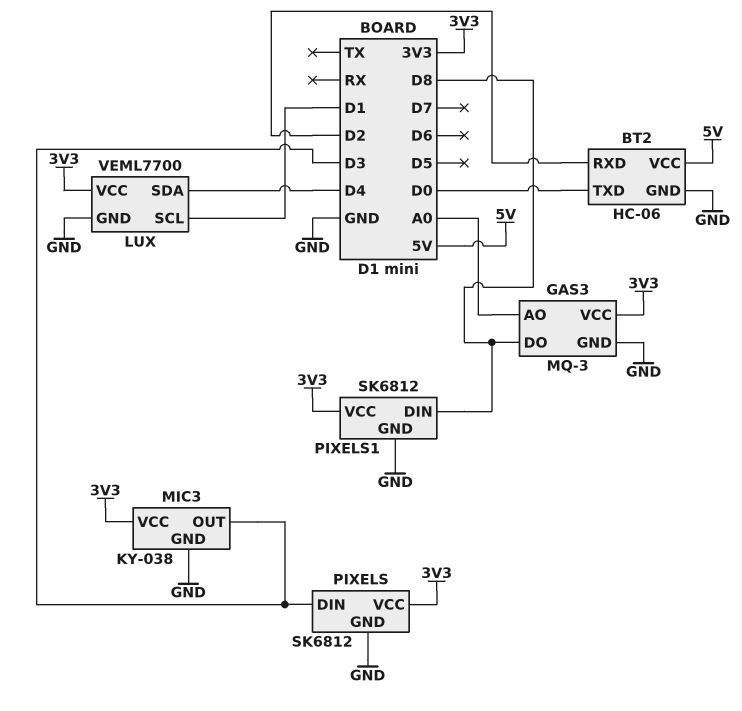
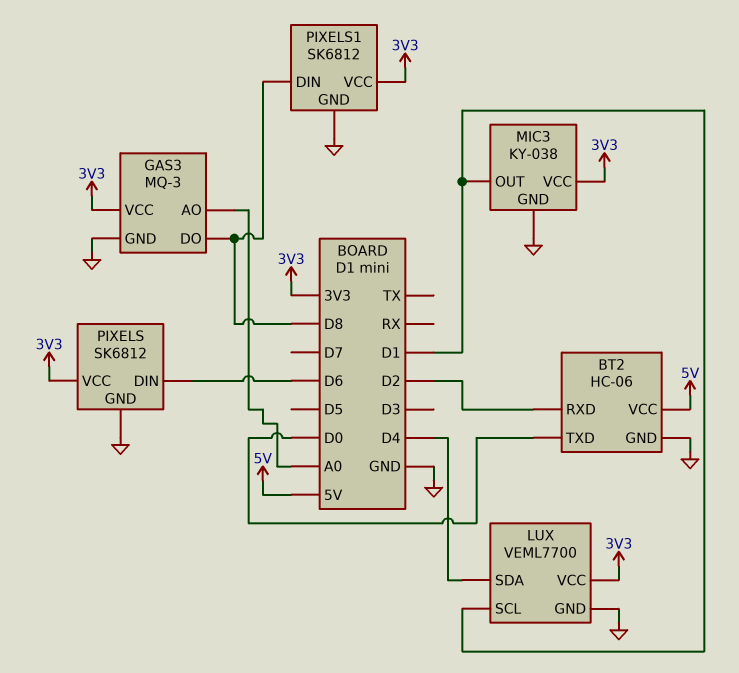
MIC3 pin OUT: D3 -> D1
PIXELS pin DIN: D3 -> D6

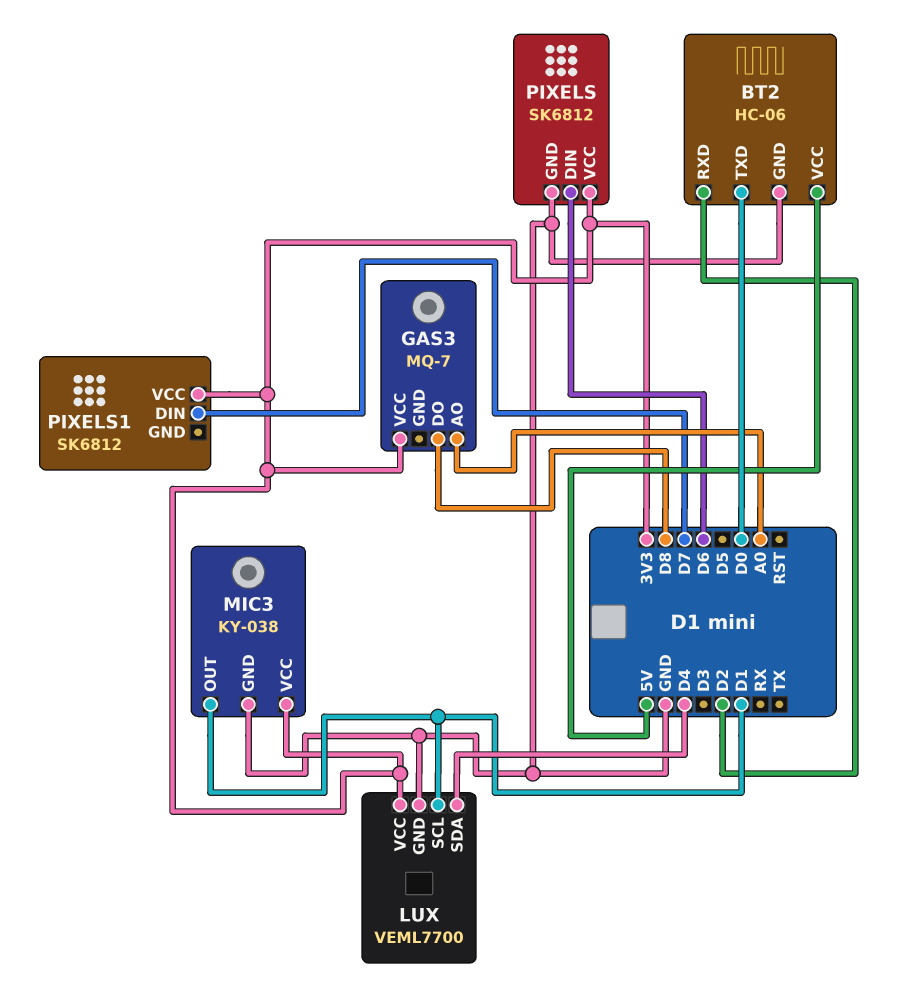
GAS3: MQ-3 -> MQ-7
GAS3 pin GND: GND -> none
PIXELS1 pin DIN: D8 -> D7
PIXELS1 pin GND: GND -> none

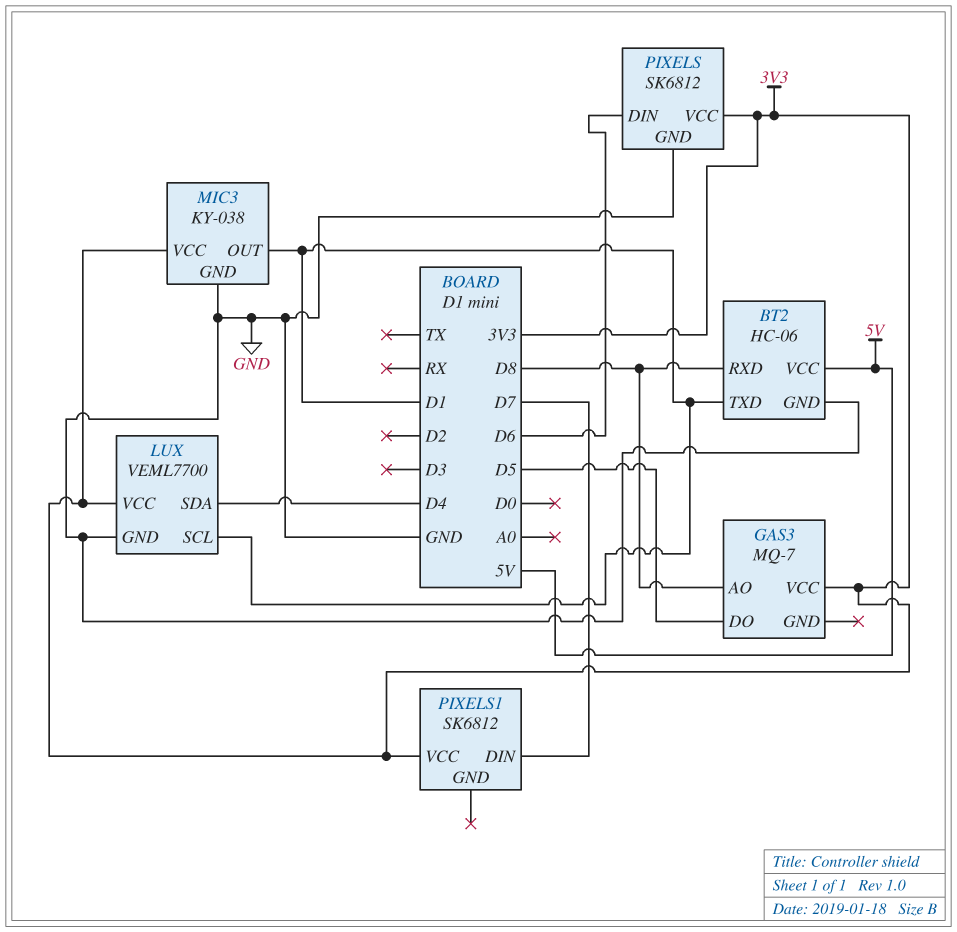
BT2 pin RXD: D2 -> D8
BT2 pin TXD: D0 -> D1
GAS3 pin AO: A0 -> D8
GAS3 pin DO: D8 -> D5

